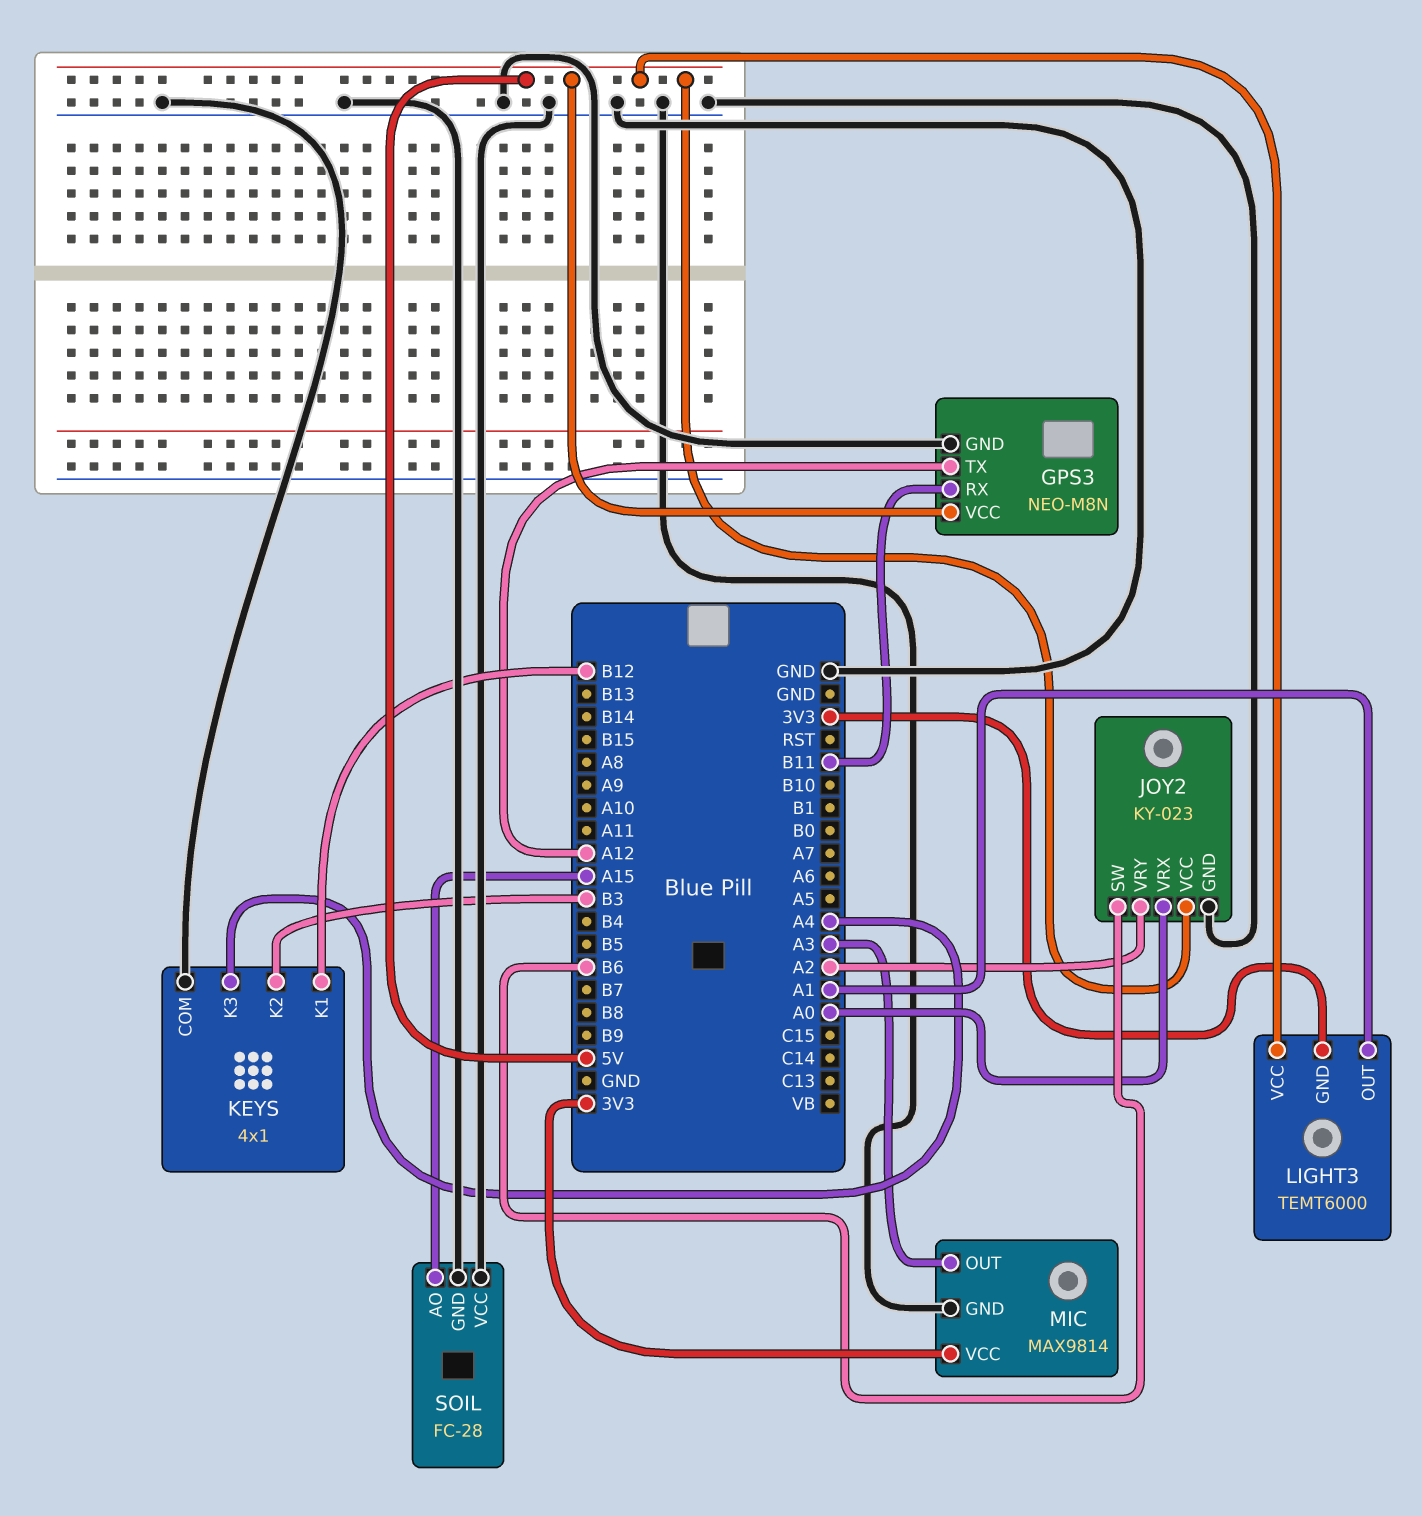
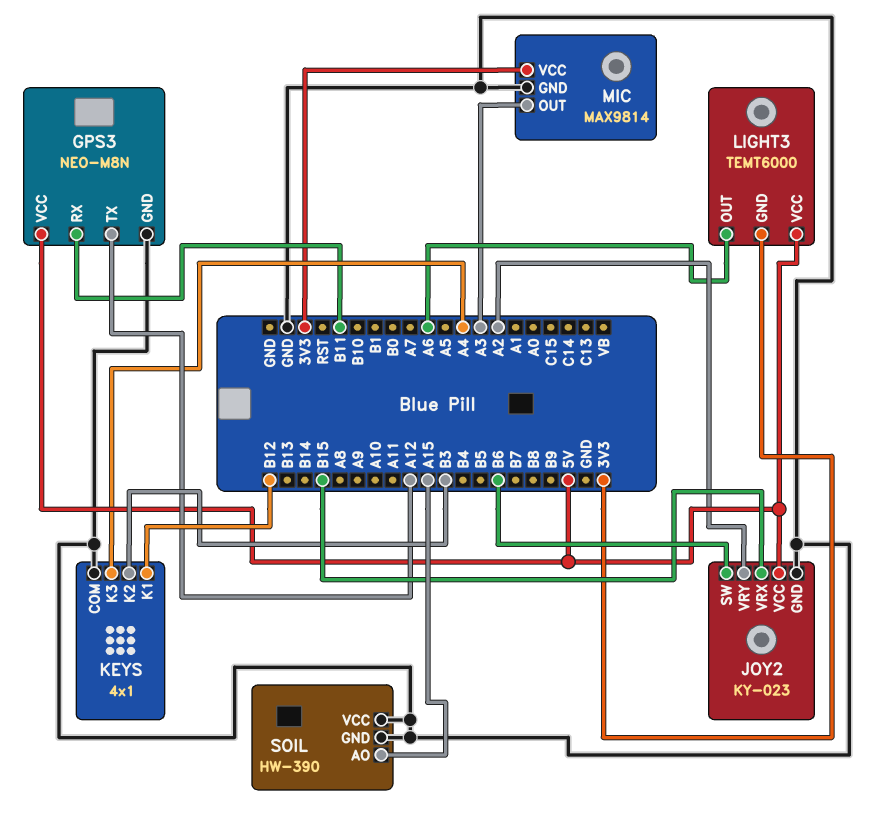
JOY2 pin VRX: A0 -> B15
LIGHT3 pin OUT: A1 -> A6
SOIL: FC-28 -> HW-390

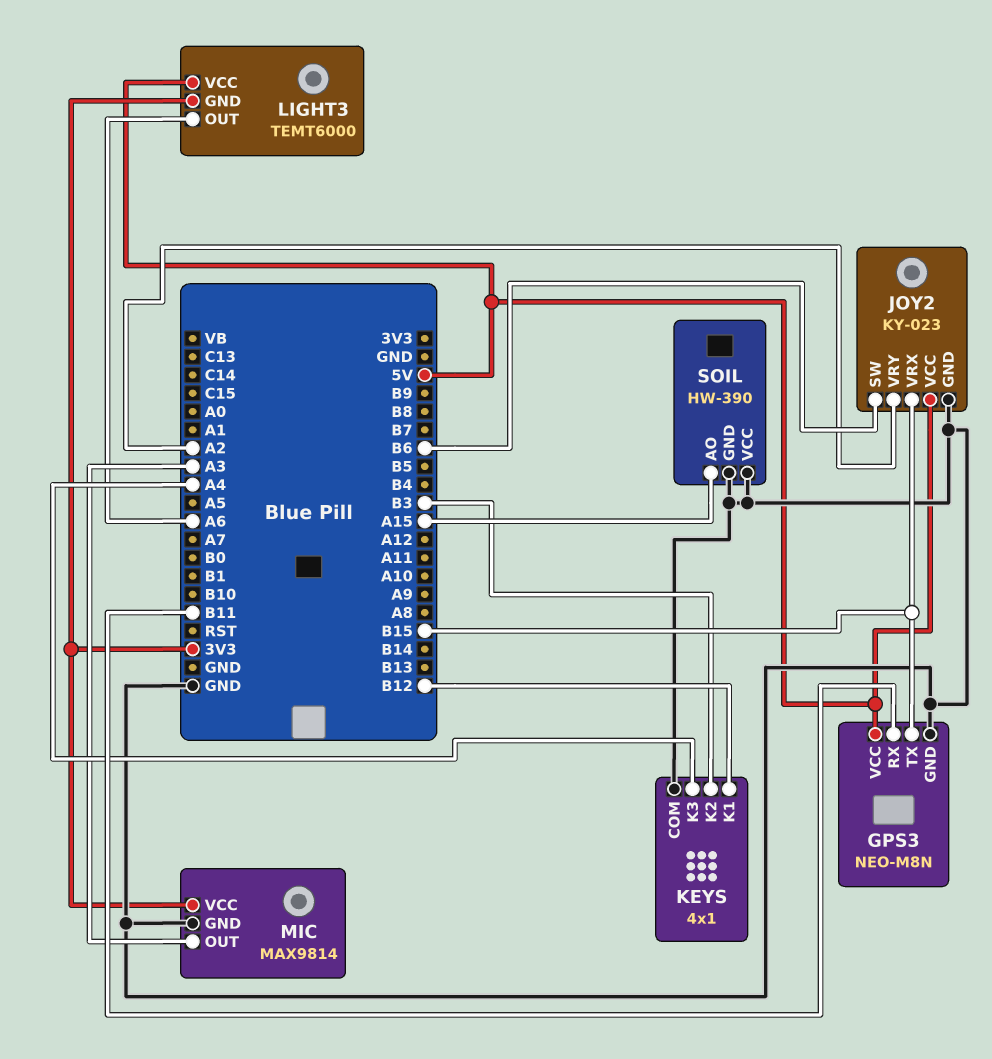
GPS3 pin TX: A12 -> B15

